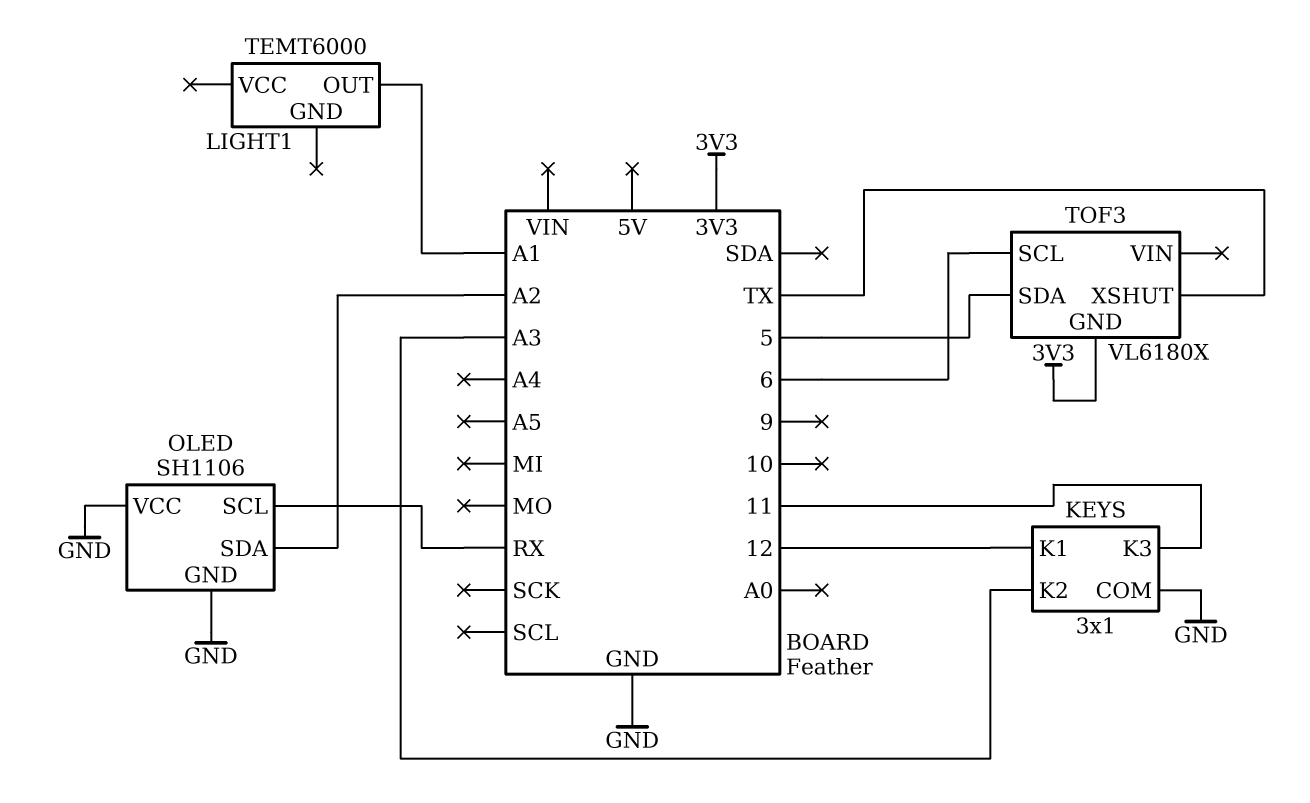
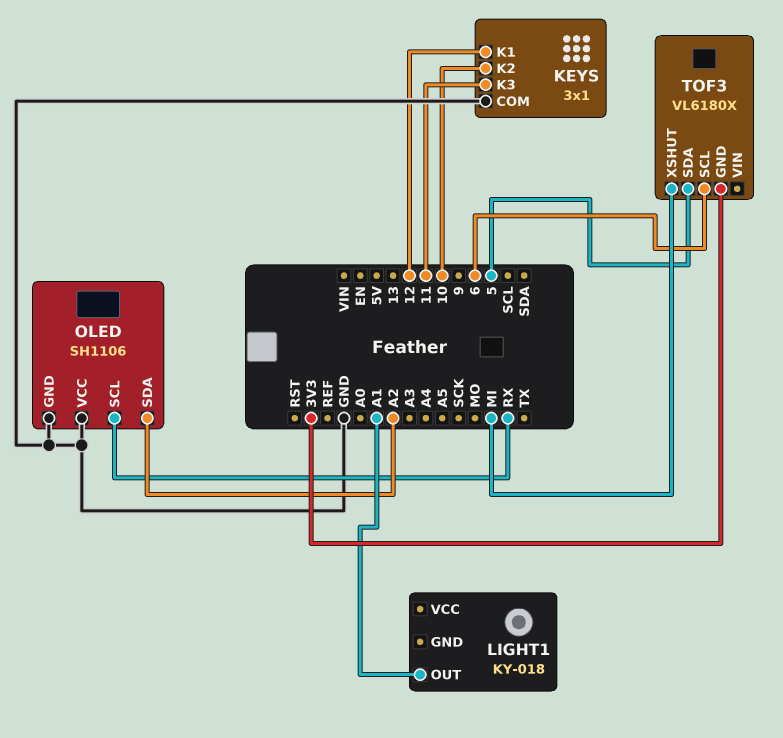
KEYS pin K2: A3 -> 10
LIGHT1: TEMT6000 -> KY-018
TOF3 pin XSHUT: TX -> MI

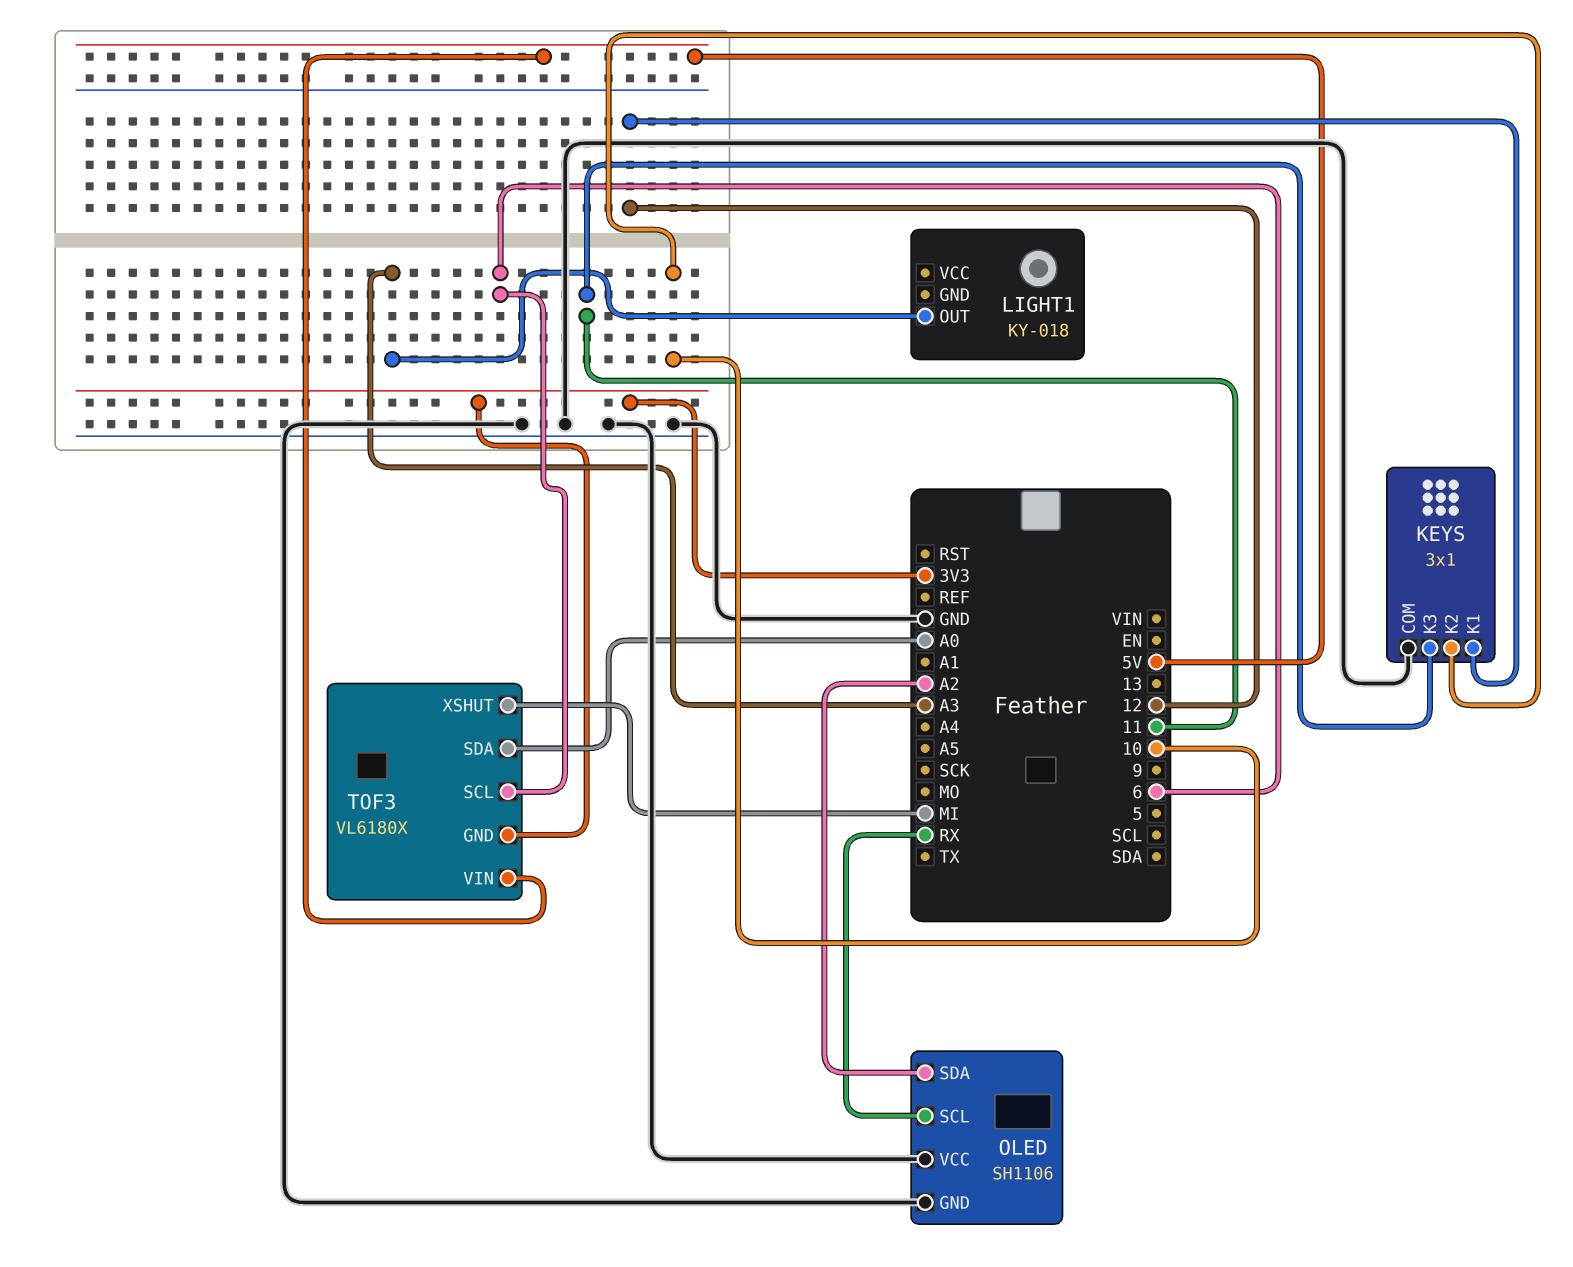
LIGHT1 pin OUT: A1 -> A3
TOF3 pin SDA: 5 -> A0
TOF3 pin VIN: none -> 5V

